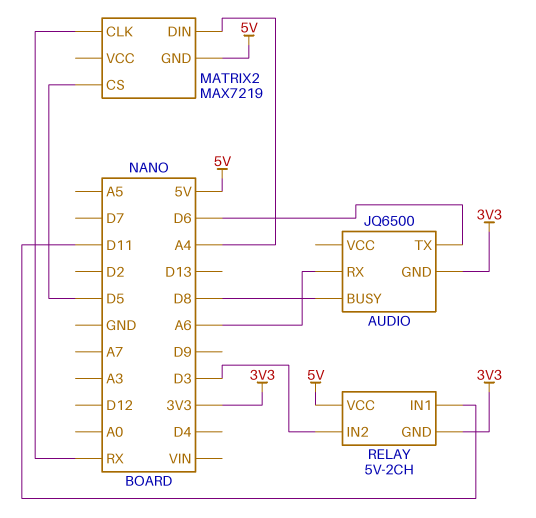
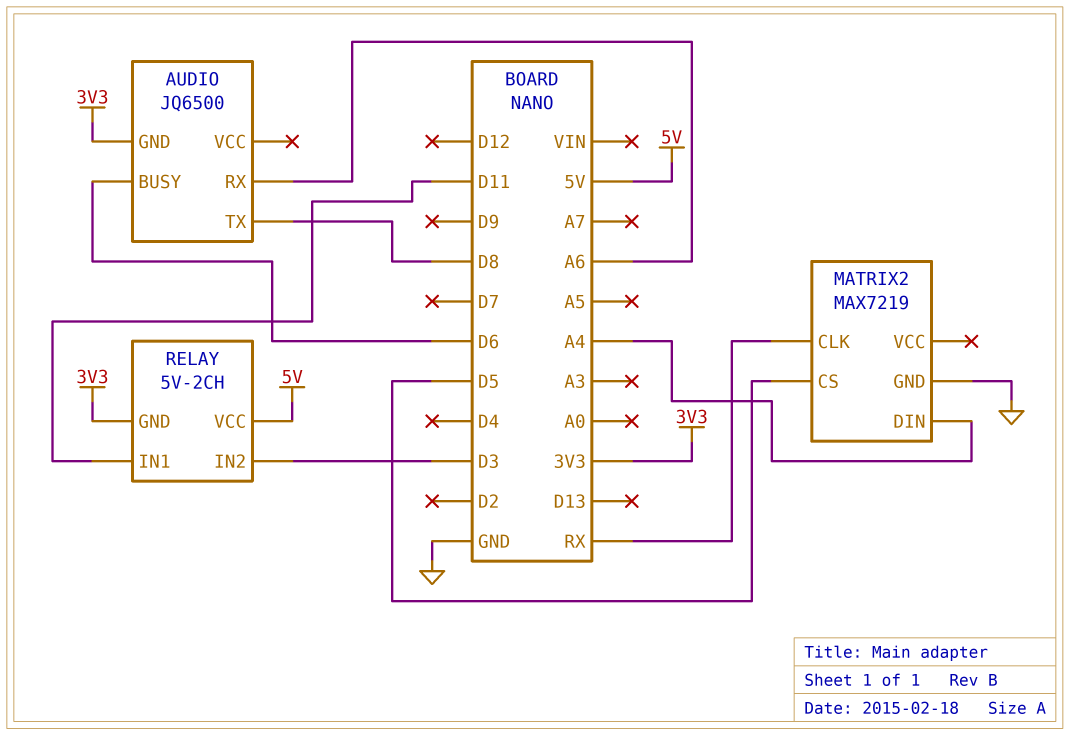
AUDIO pin BUSY: D8 -> D6
AUDIO pin TX: D6 -> D8
MATRIX2 pin GND: 5V -> GND

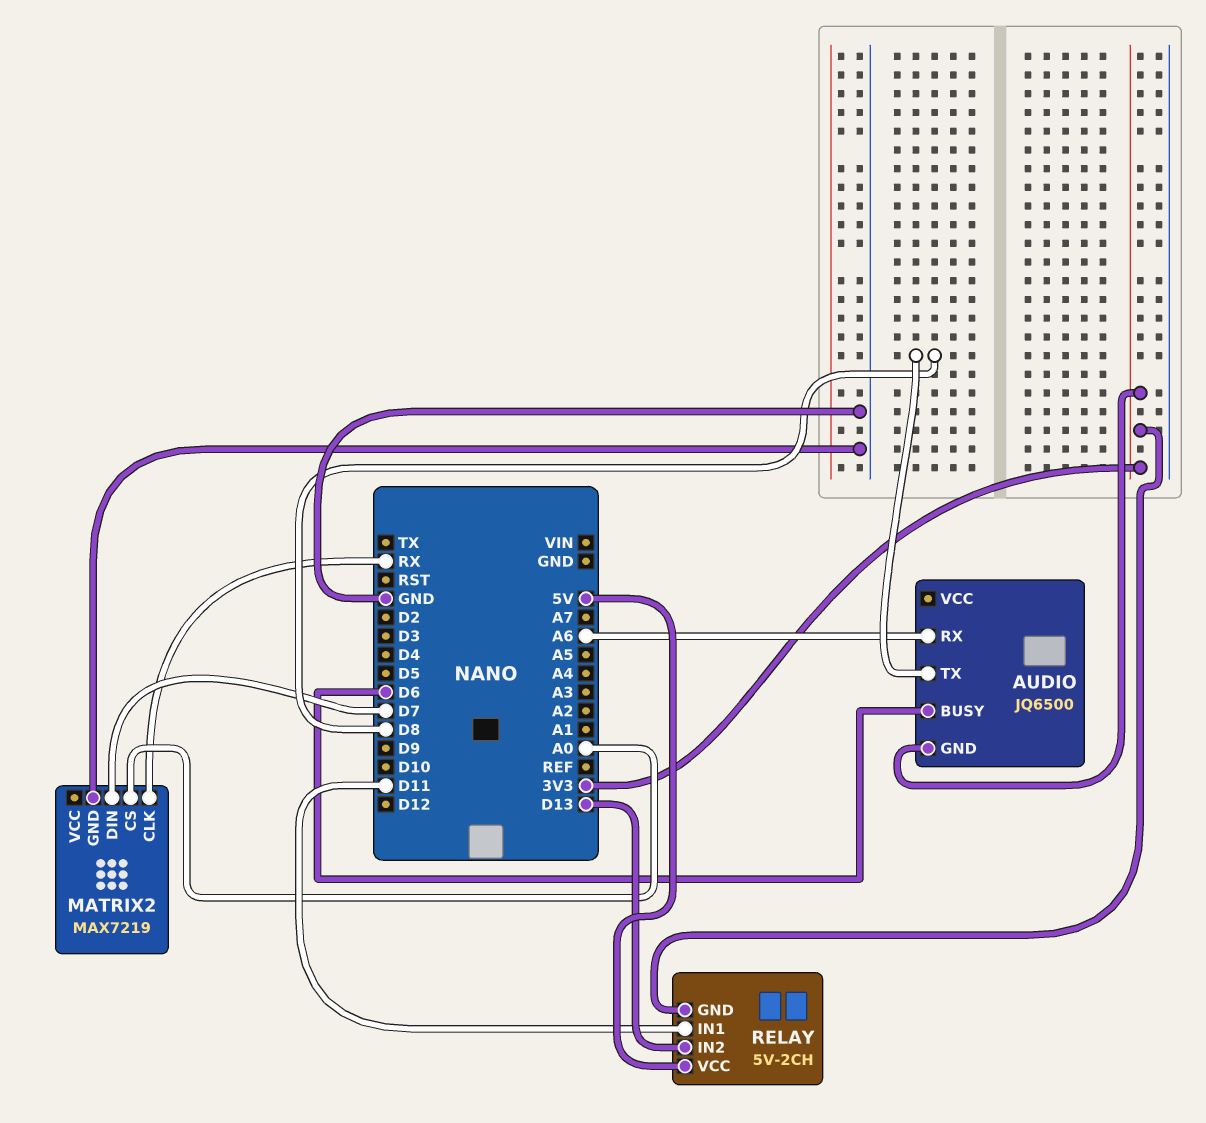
MATRIX2 pin CS: D5 -> A0
MATRIX2 pin DIN: A4 -> D7
RELAY pin IN2: D3 -> D13

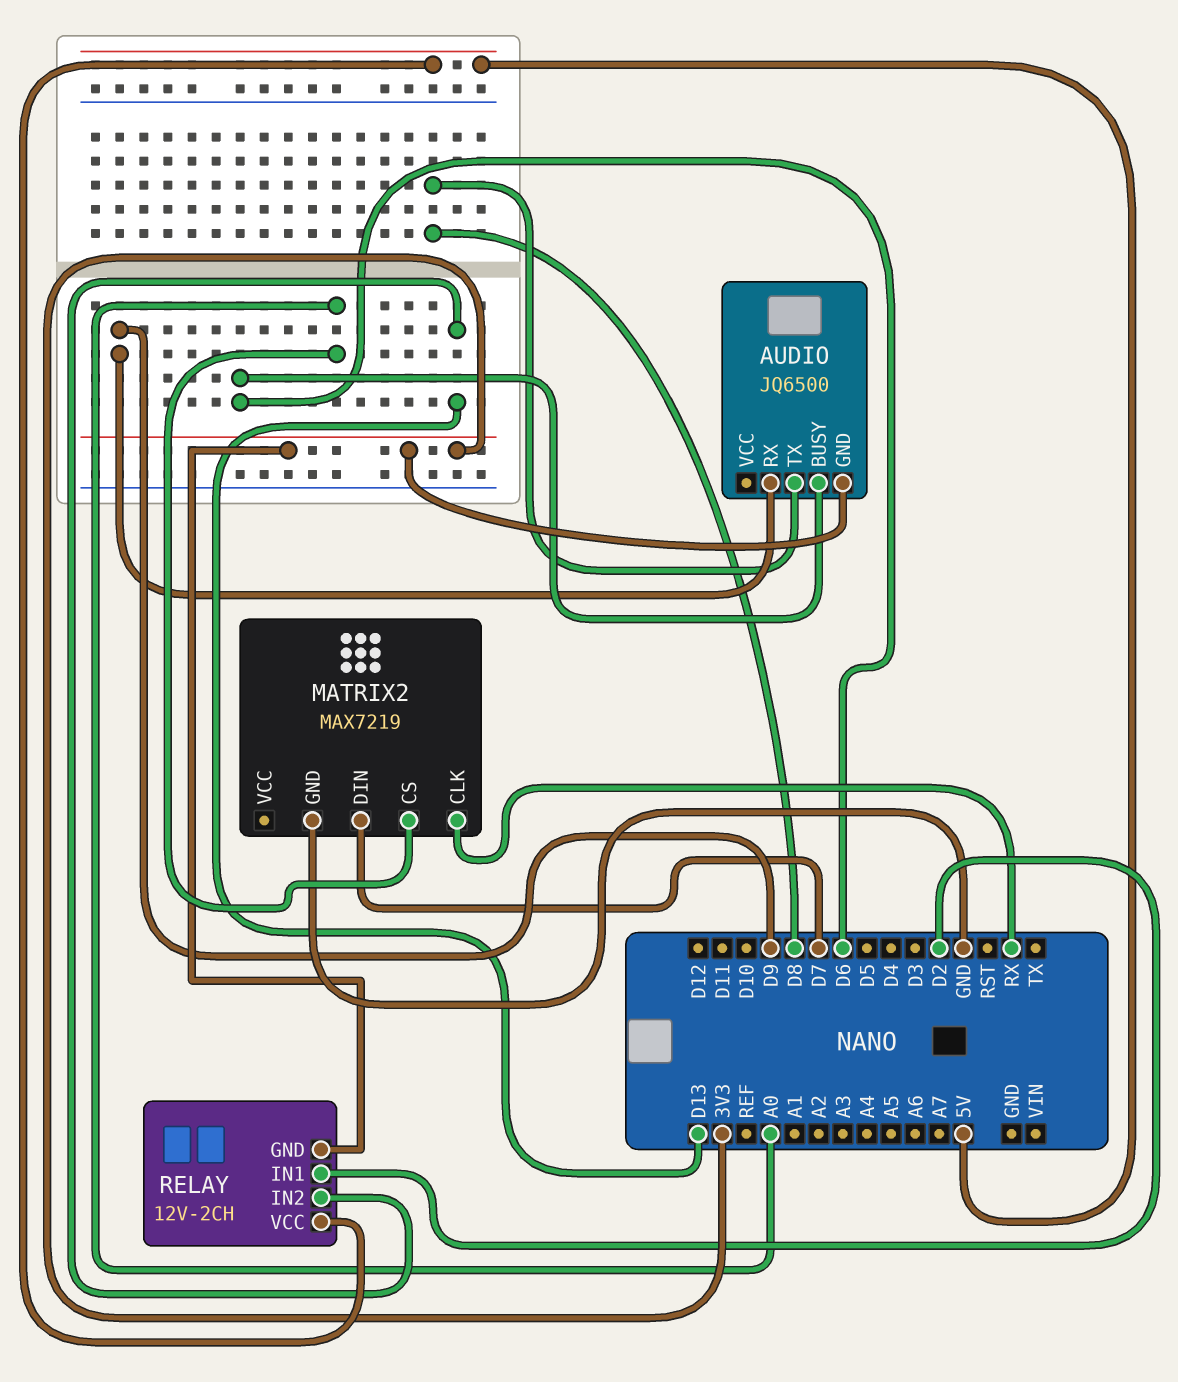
AUDIO pin RX: A6 -> D9
RELAY: 5V-2CH -> 12V-2CH
RELAY pin IN1: D11 -> D2

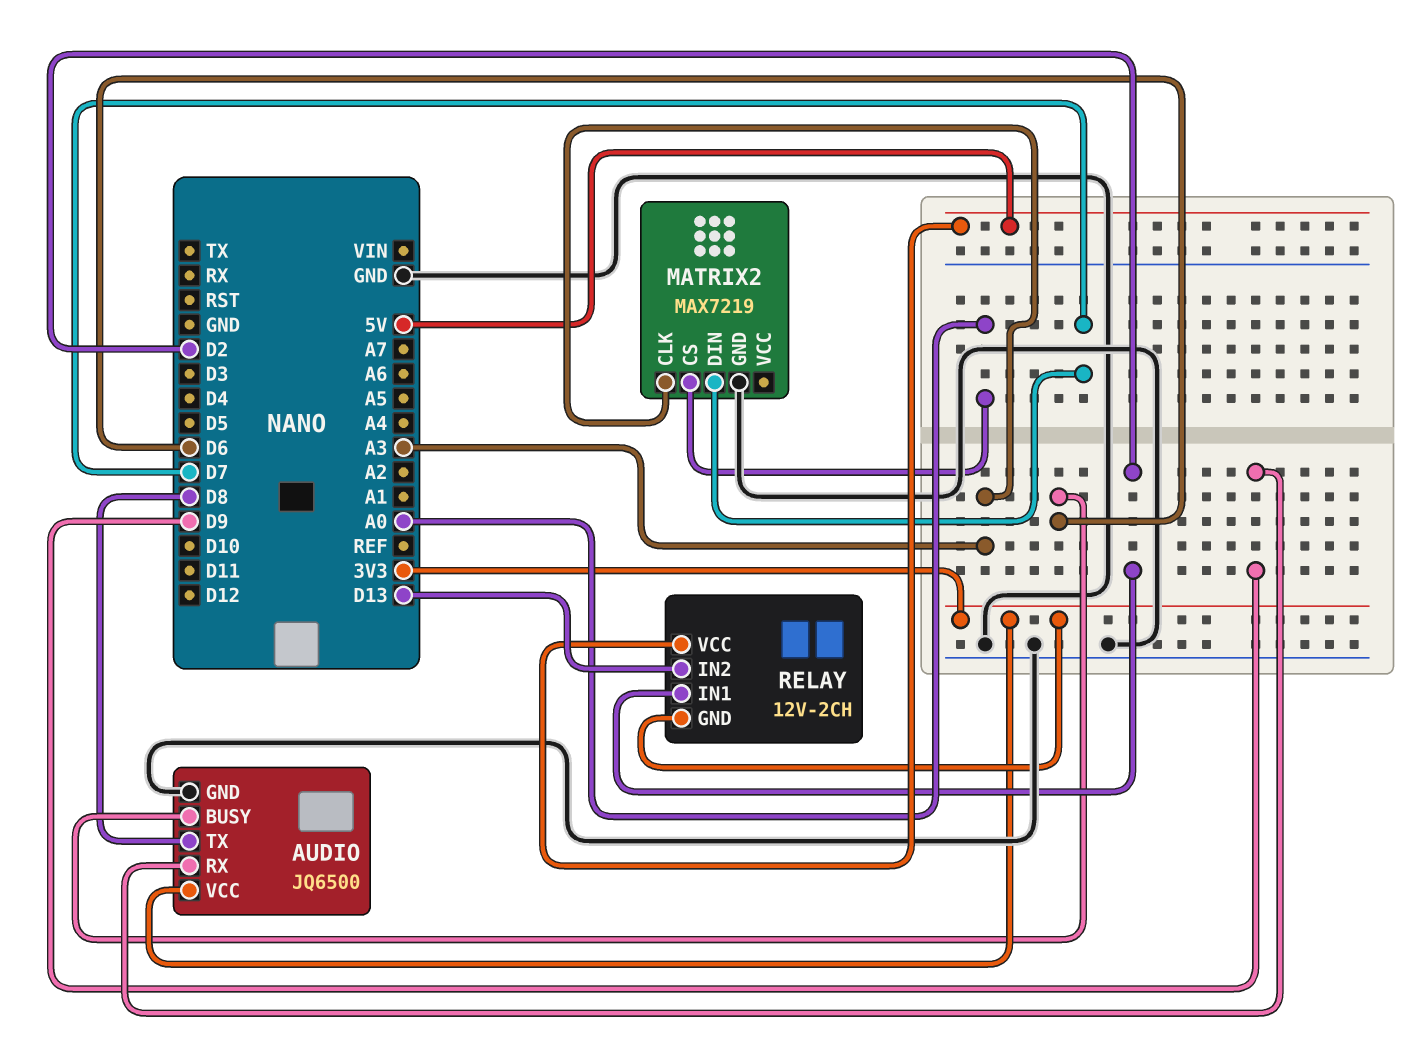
AUDIO pin GND: 3V3 -> GND
AUDIO pin VCC: none -> 3V3
MATRIX2 pin CLK: RX -> A3

